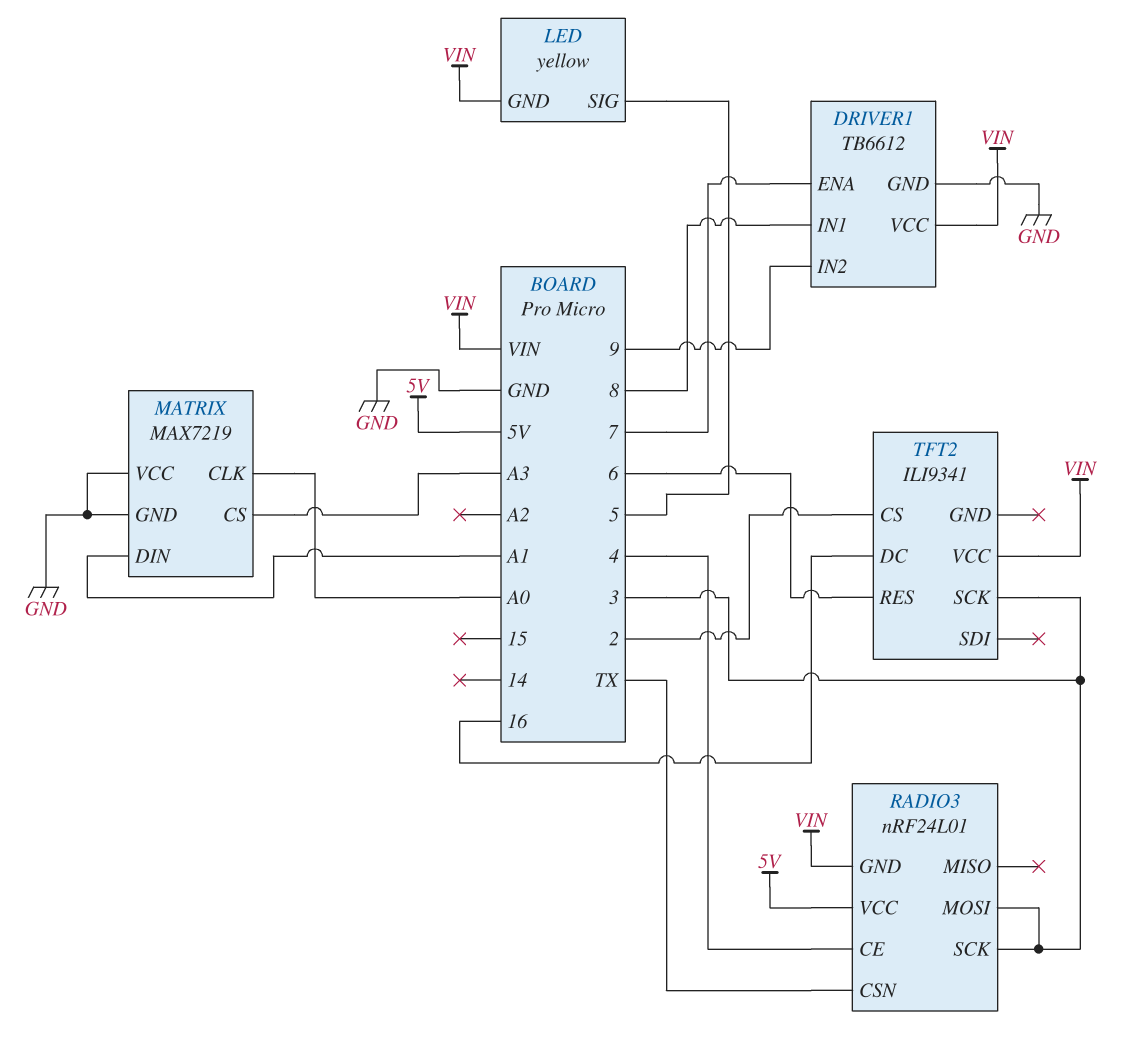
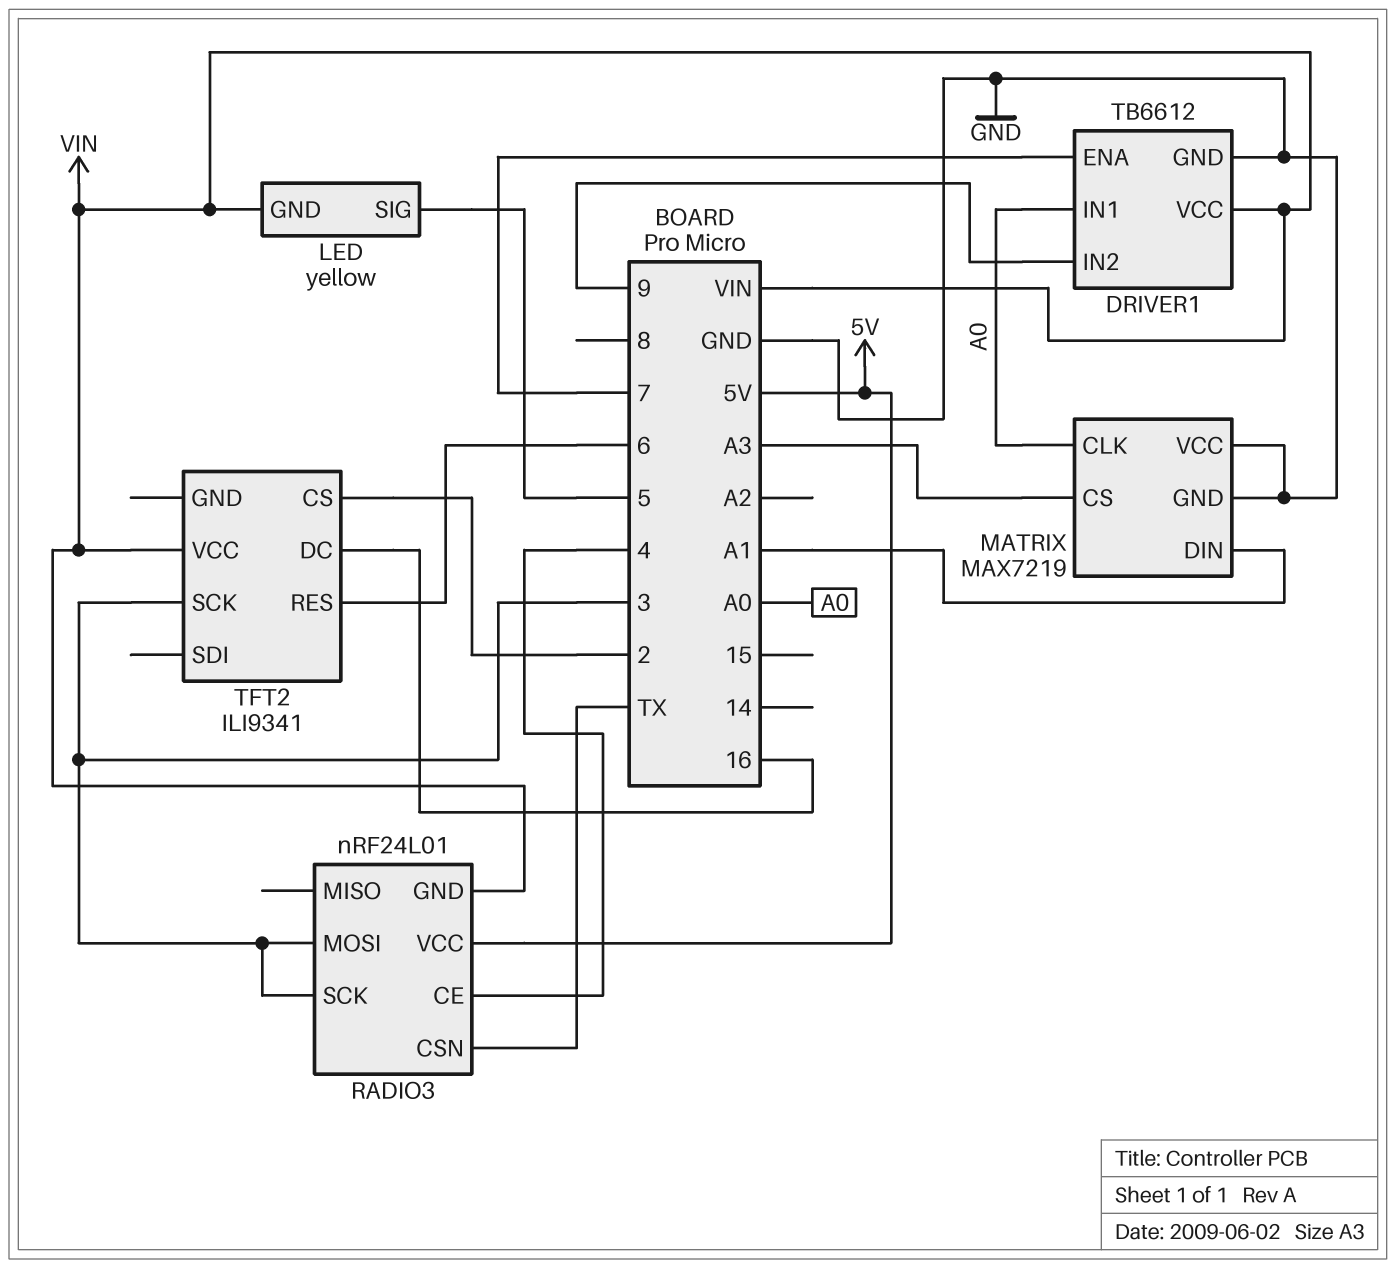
DRIVER1 pin IN1: 8 -> A0

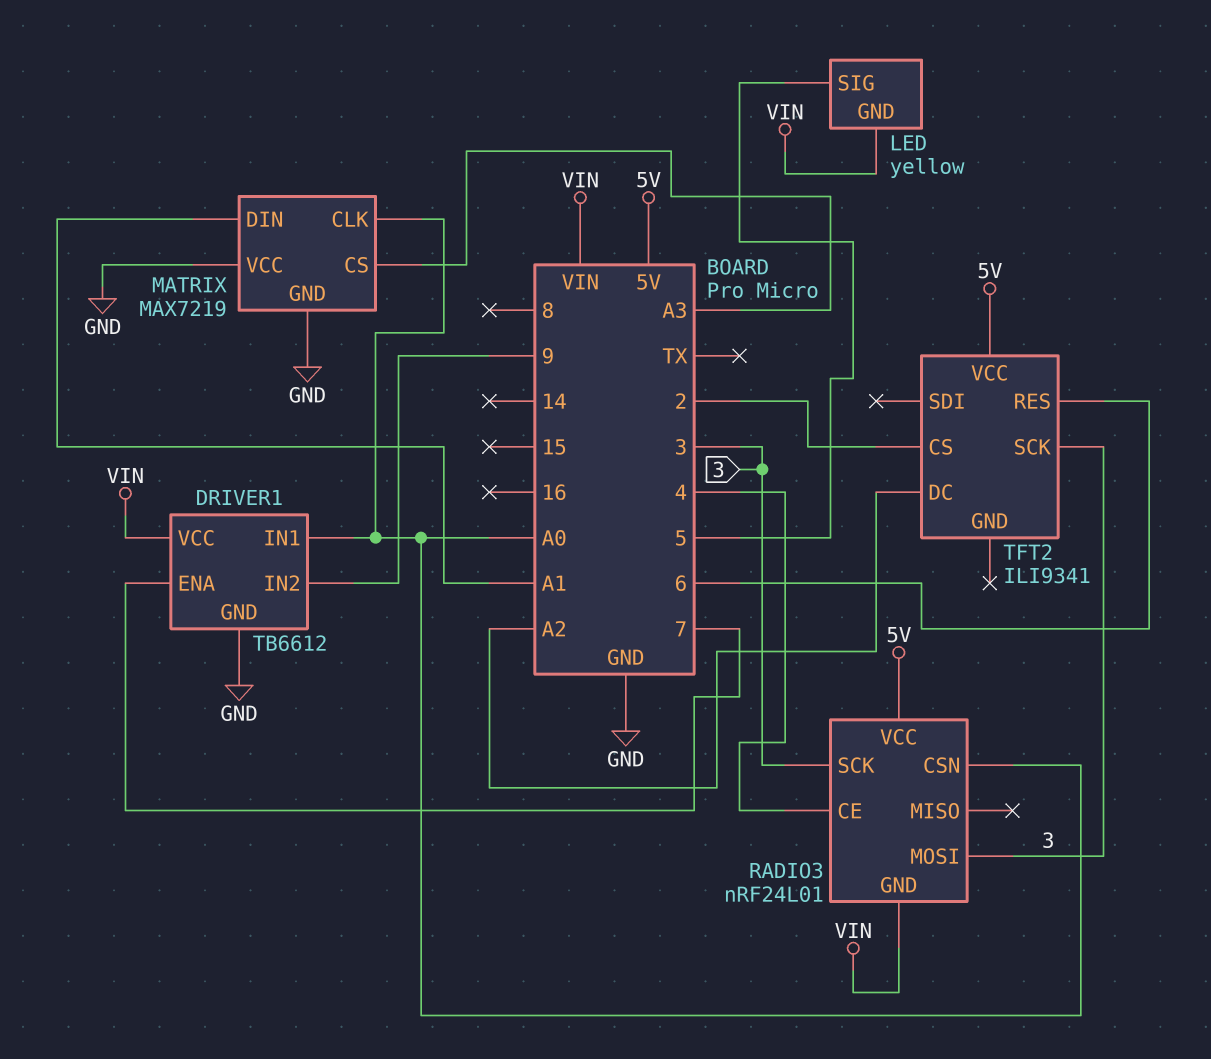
RADIO3 pin CSN: TX -> A0
TFT2 pin DC: 16 -> A2
TFT2 pin VCC: VIN -> 5V

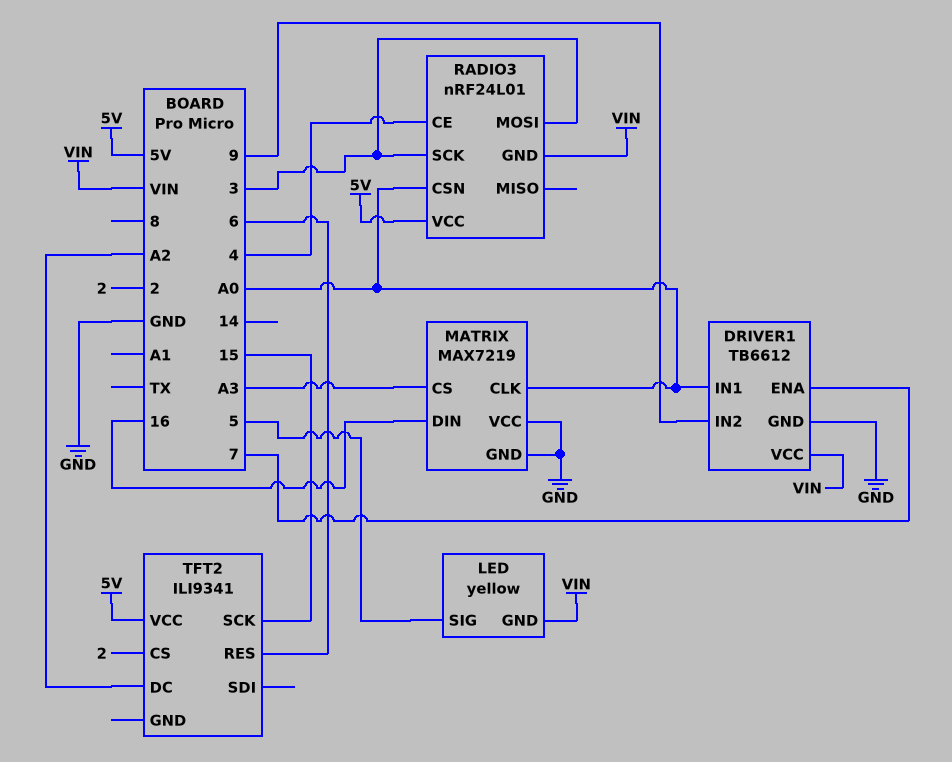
MATRIX pin DIN: A1 -> 16
TFT2 pin SCK: 3 -> 15

